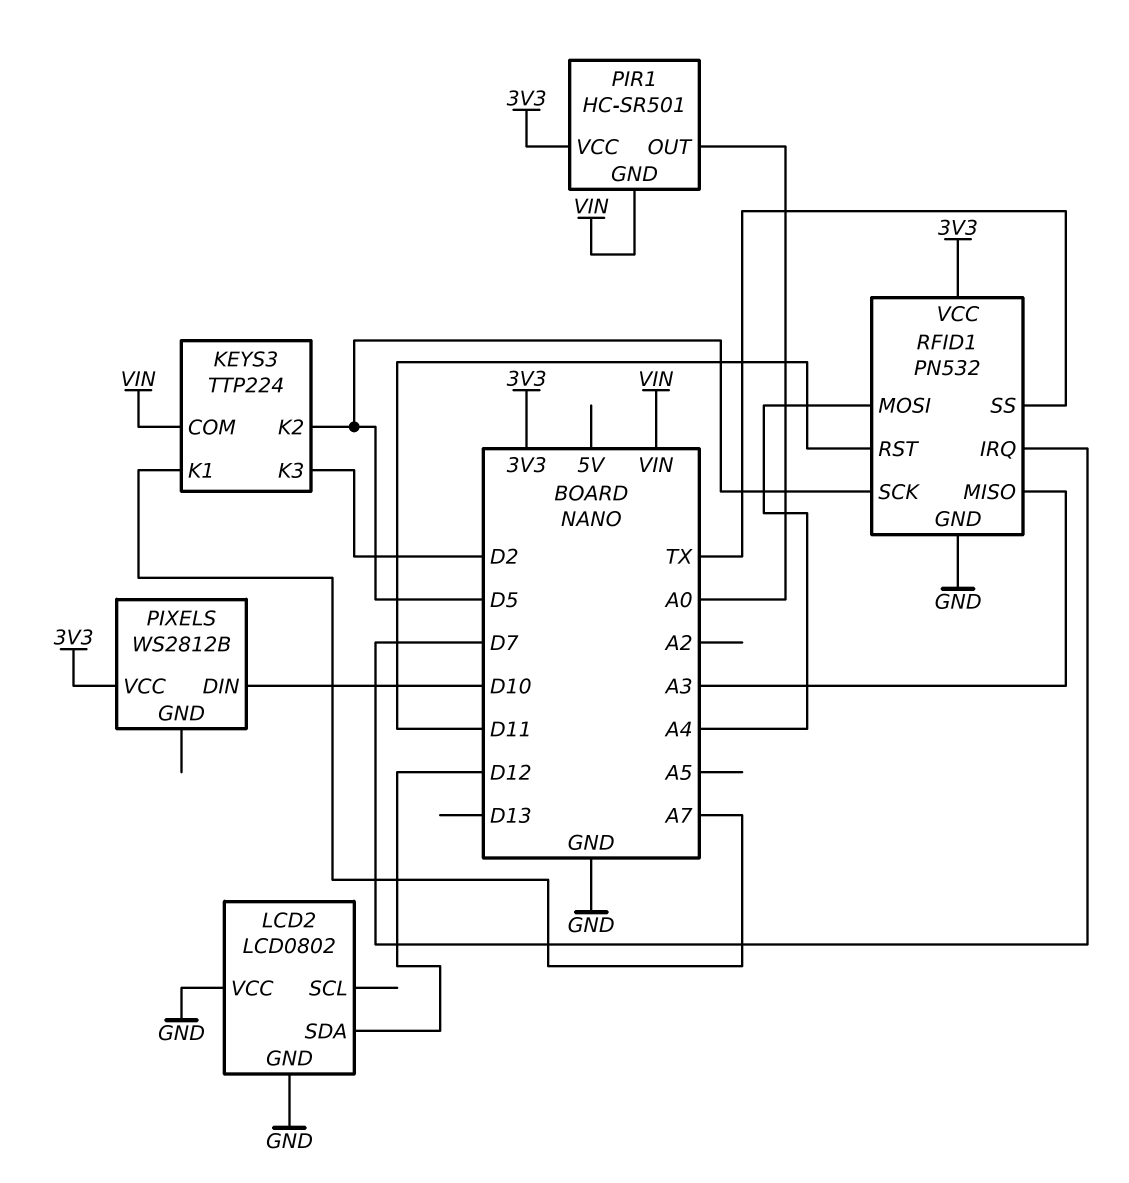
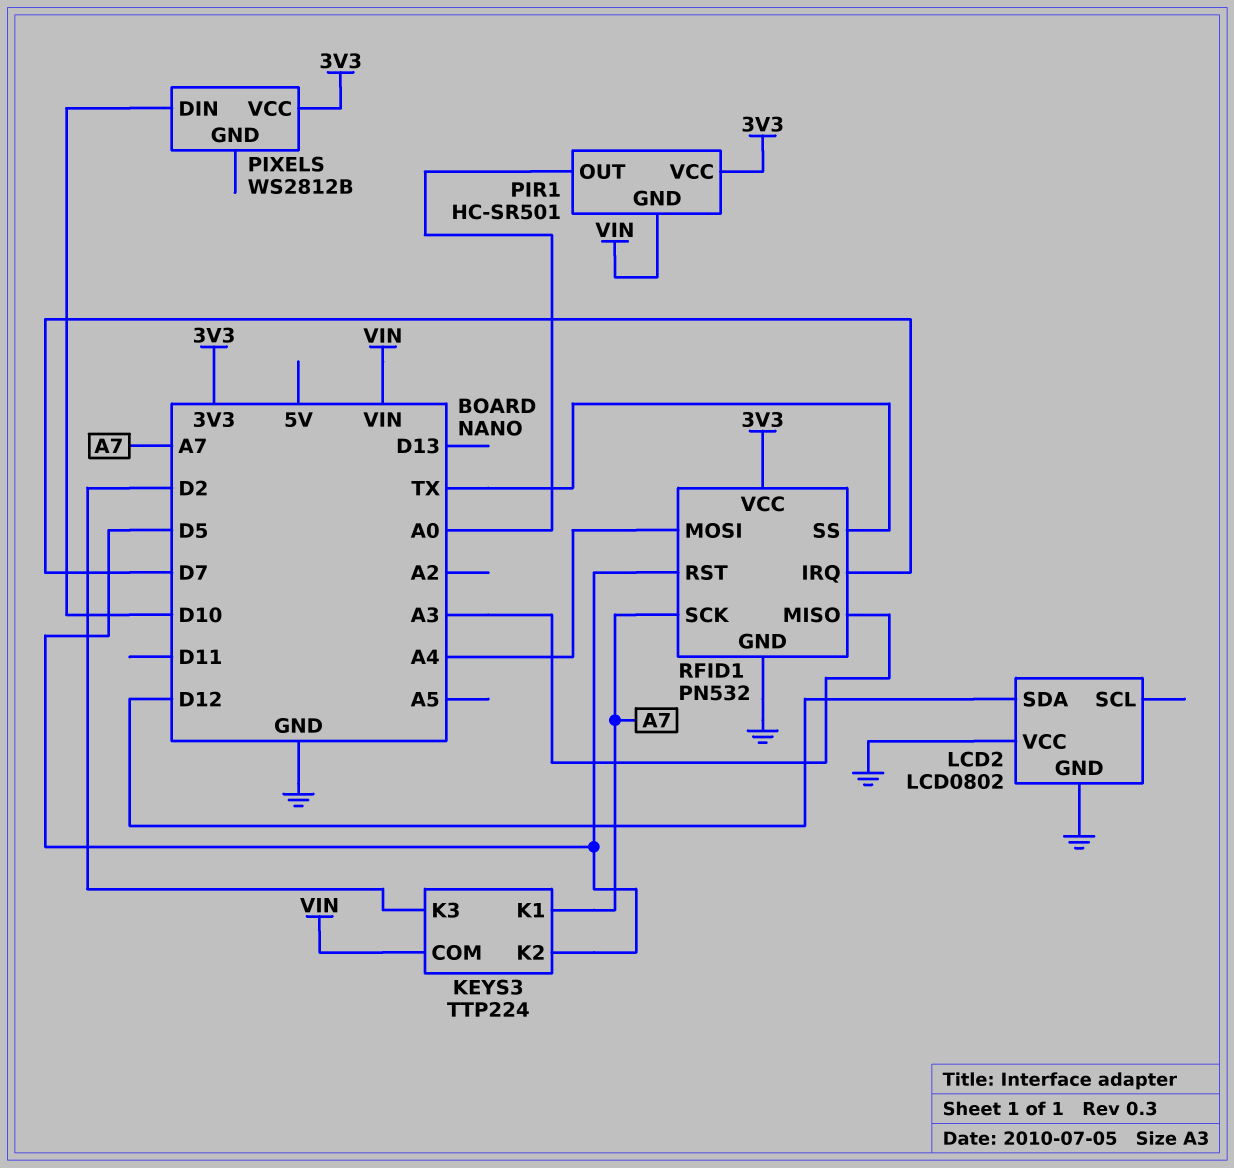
RFID1 pin RST: D11 -> D5
RFID1 pin SCK: D5 -> A7

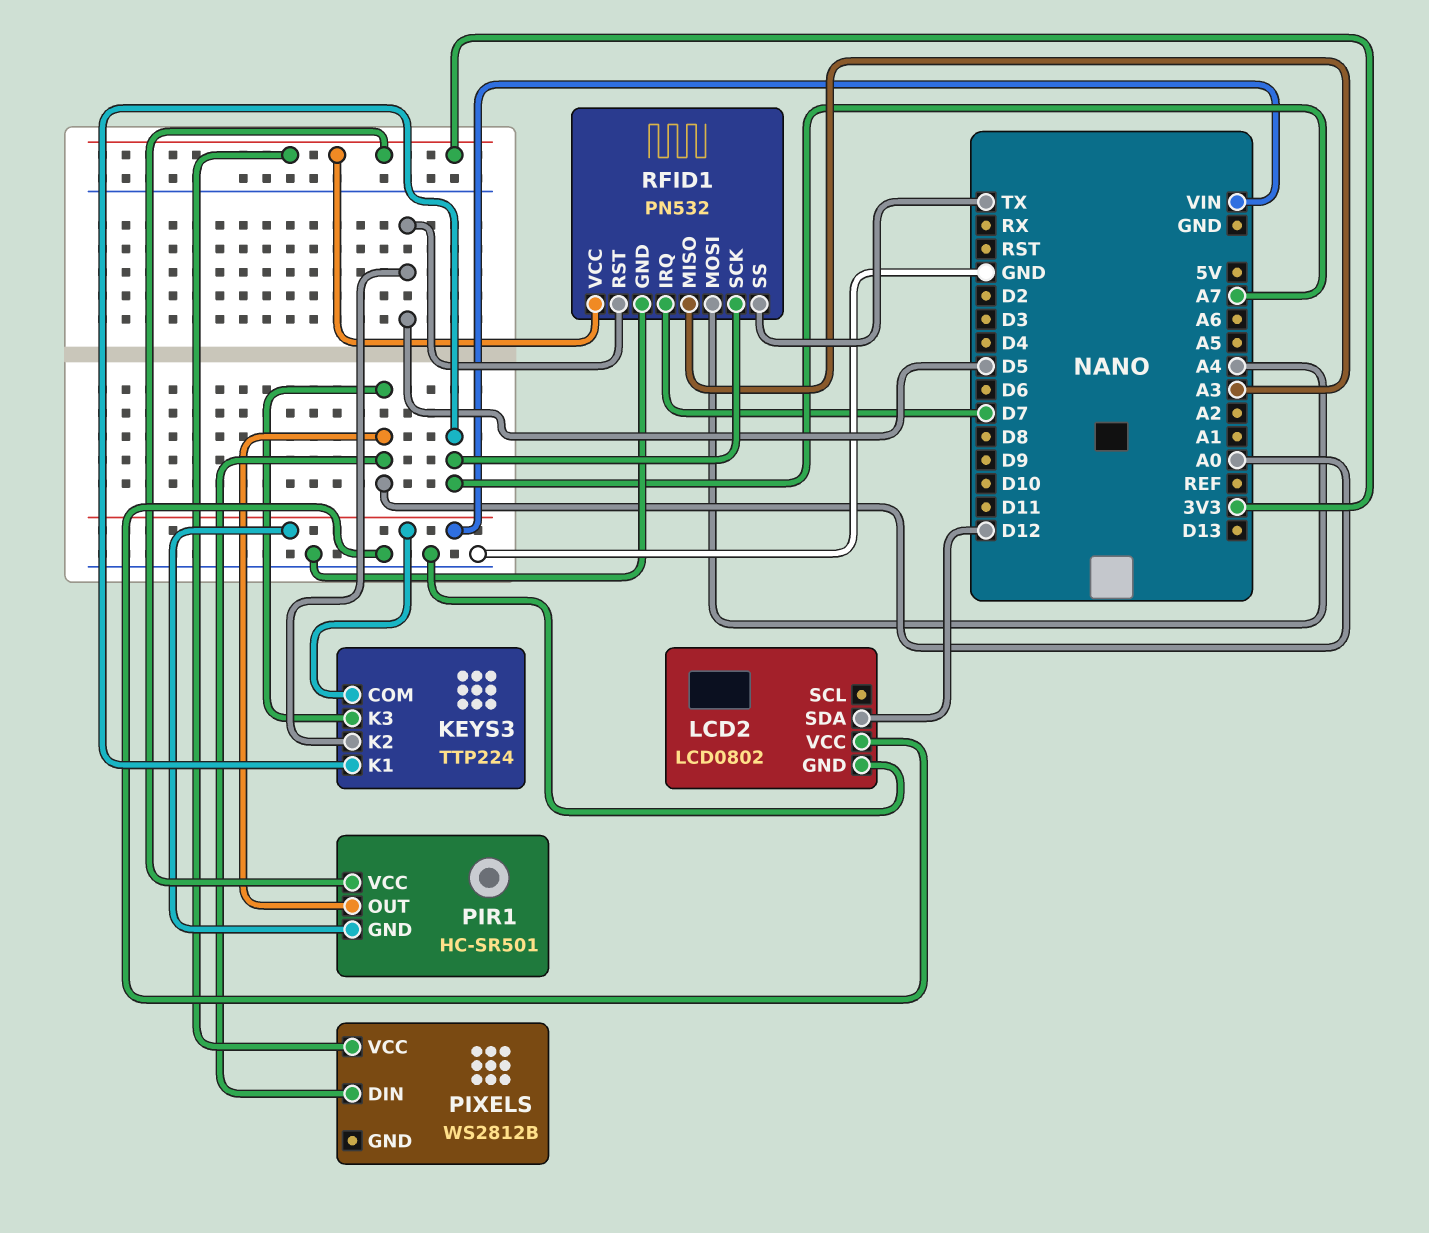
KEYS3 pin K3: D2 -> A0
PIXELS pin DIN: D10 -> A0

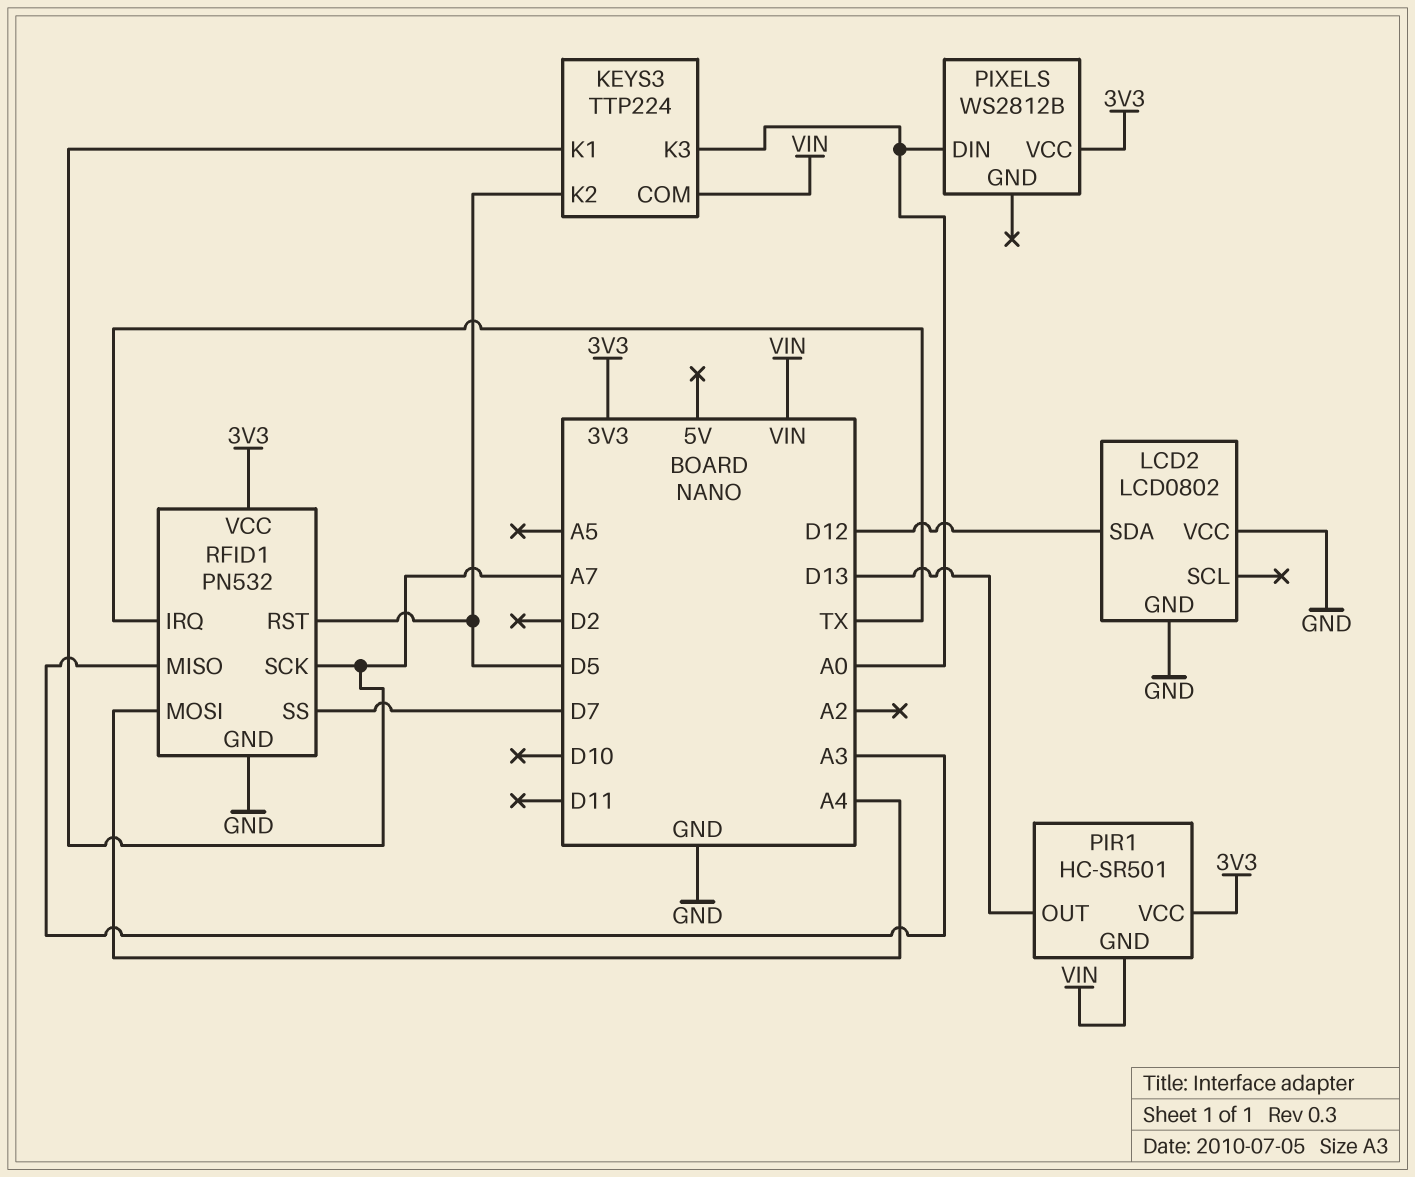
PIR1 pin OUT: A0 -> D13
RFID1 pin IRQ: D7 -> TX
RFID1 pin SS: TX -> D7

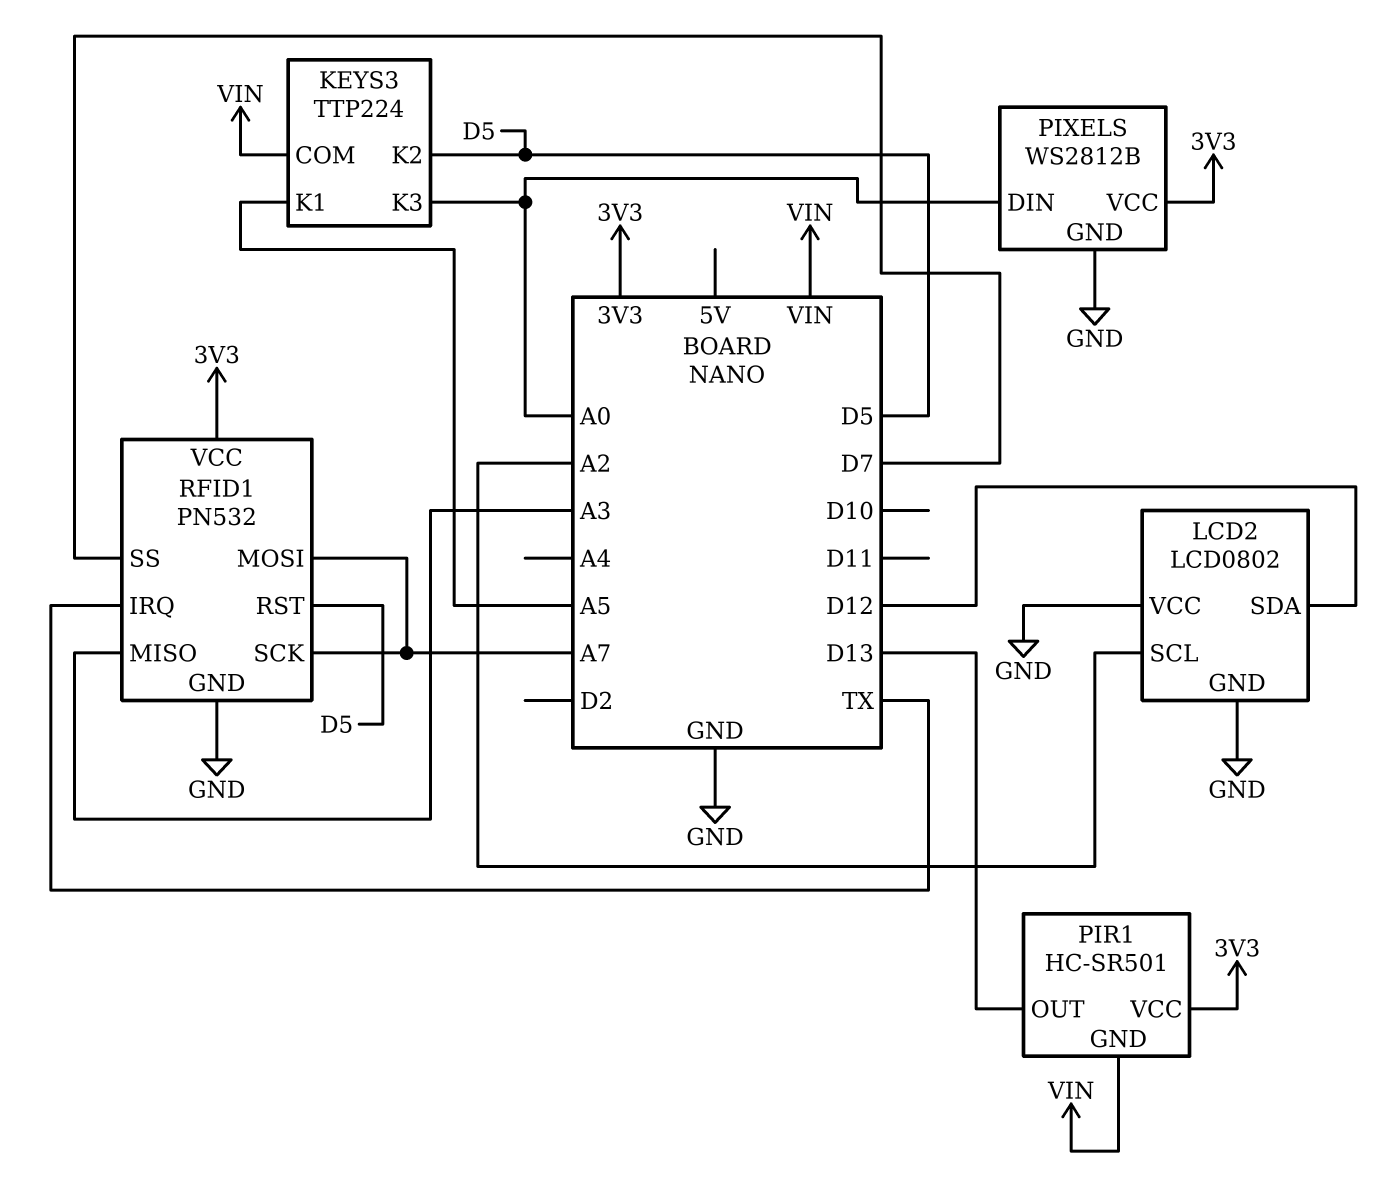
KEYS3 pin K1: A7 -> A5
LCD2 pin SCL: none -> A2
PIXELS pin GND: none -> GND
RFID1 pin MOSI: A4 -> A7

